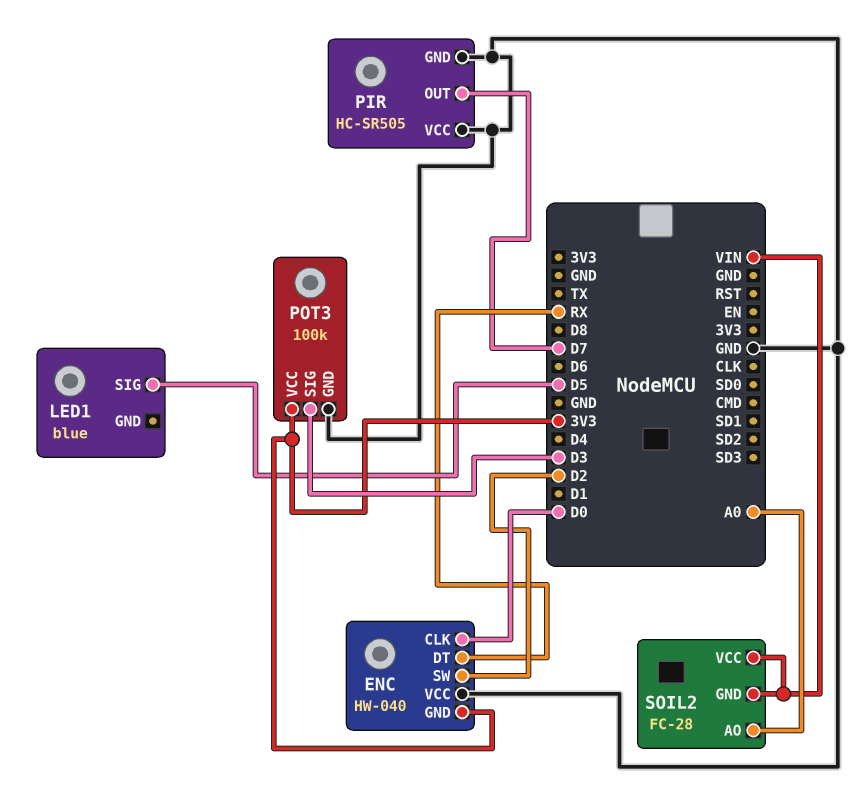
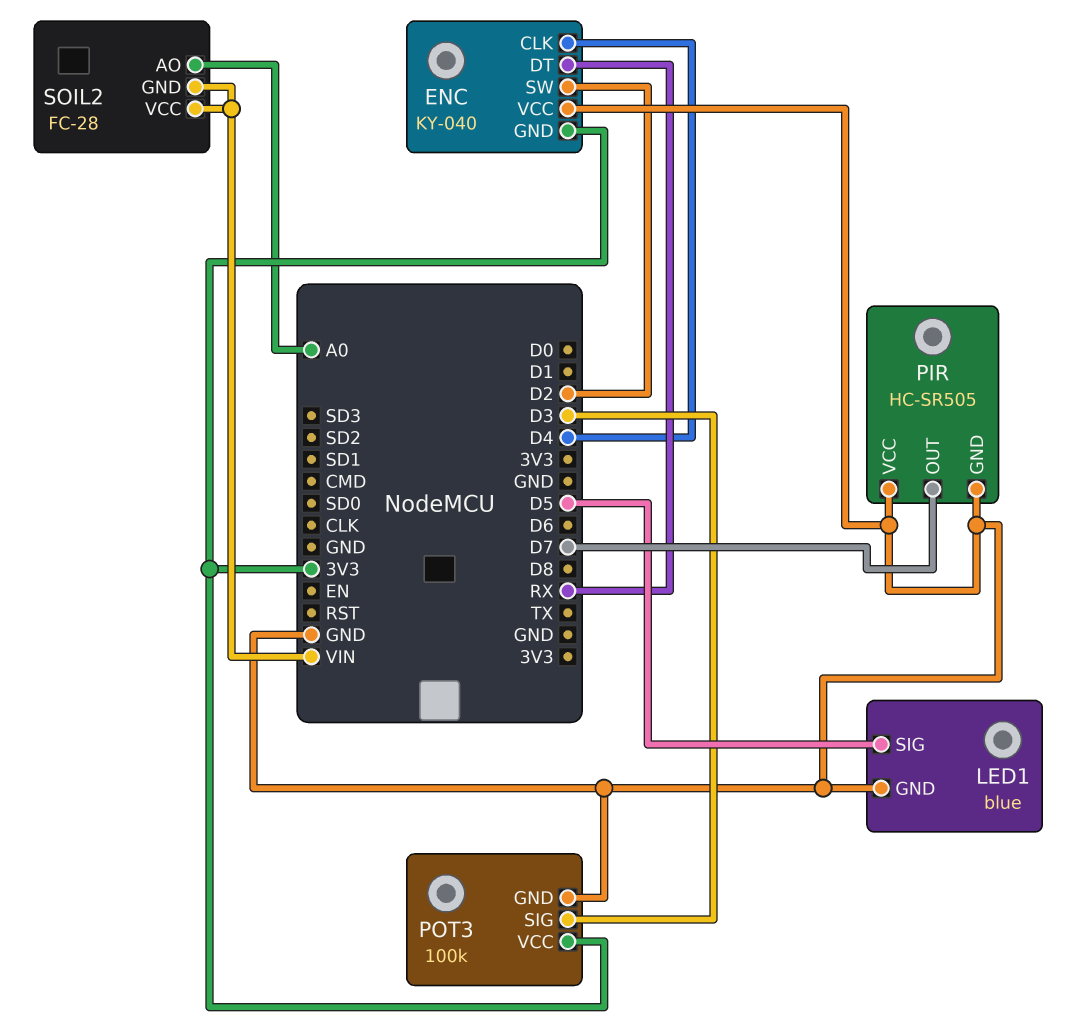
ENC: HW-040 -> KY-040
ENC pin CLK: D0 -> D4
LED1 pin GND: none -> GND

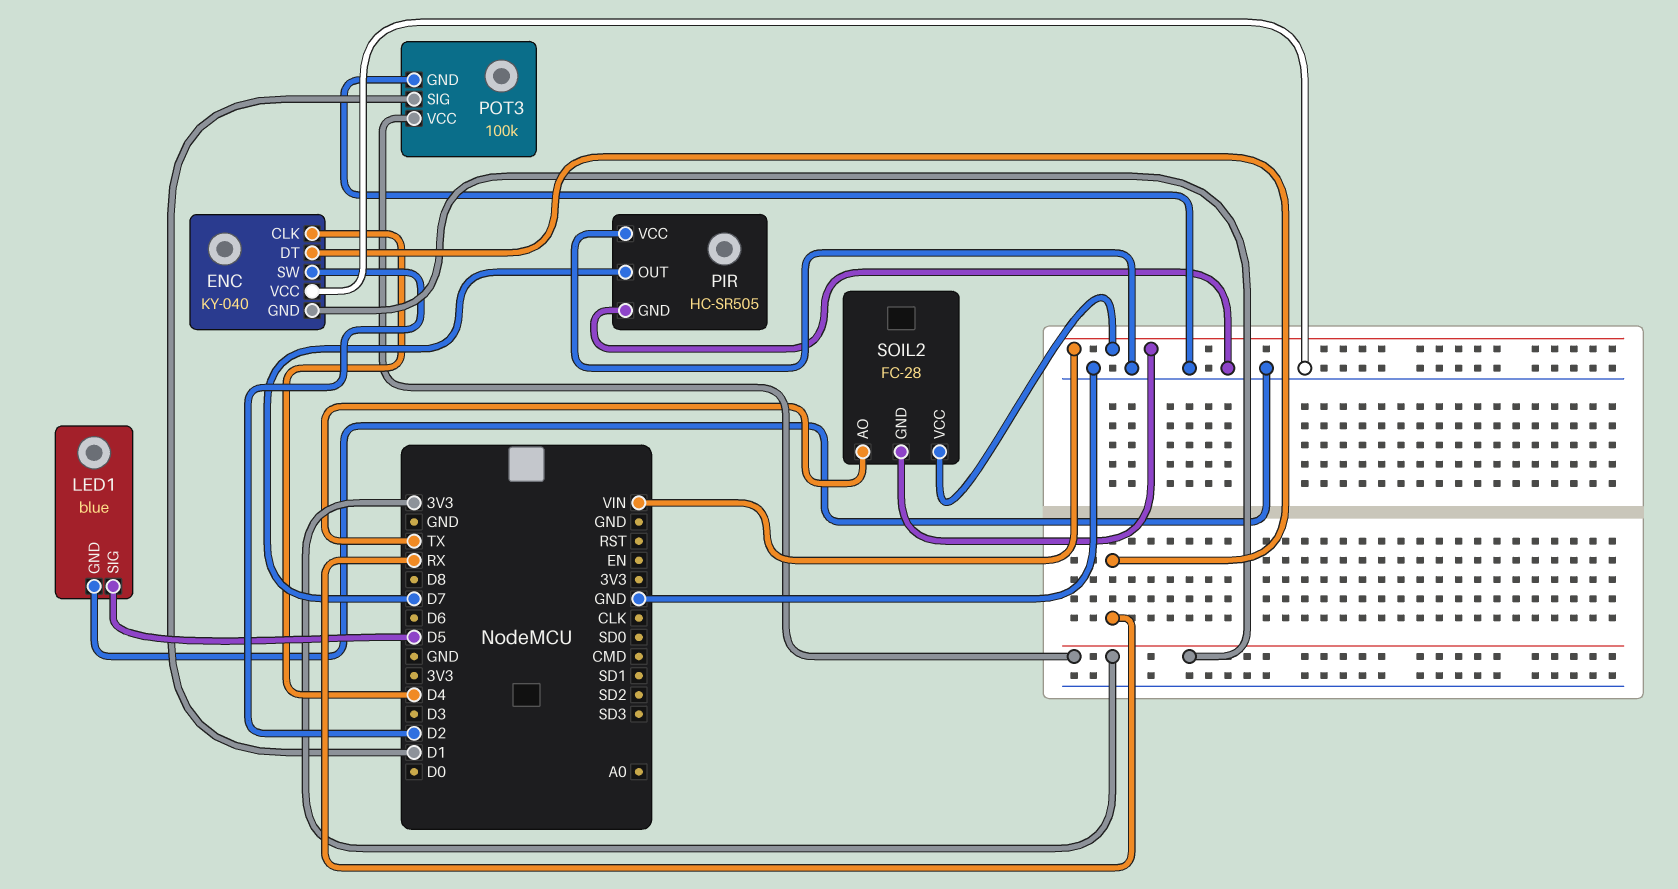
POT3 pin SIG: D3 -> D1
SOIL2 pin AO: A0 -> TX

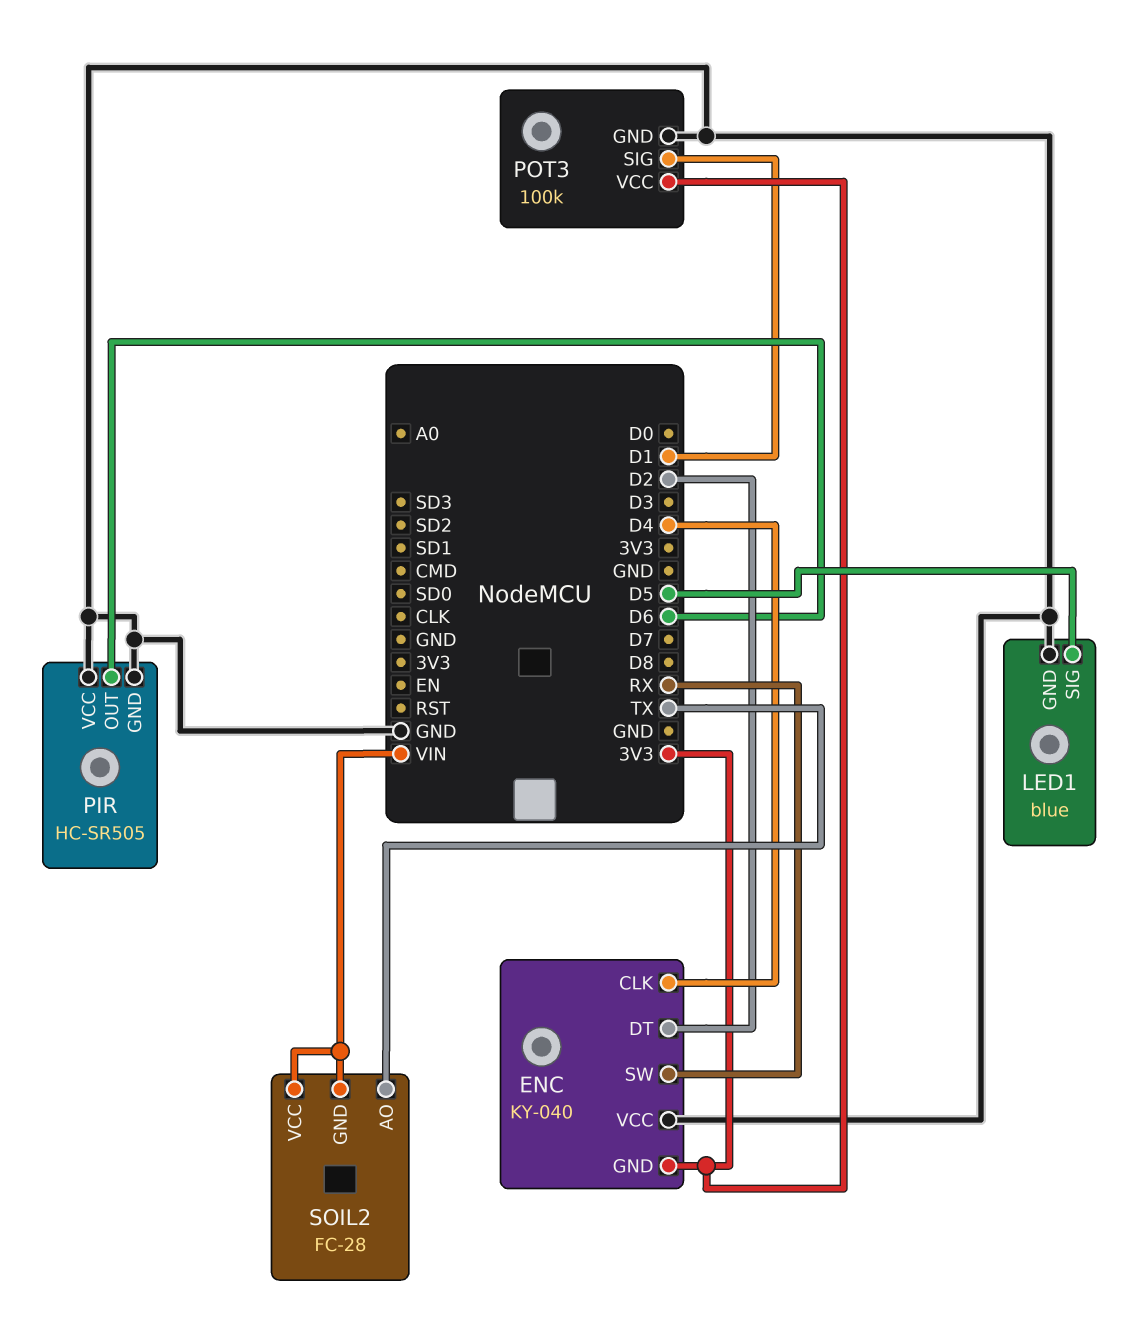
ENC pin DT: RX -> D2
ENC pin SW: D2 -> RX
PIR pin OUT: D7 -> D6

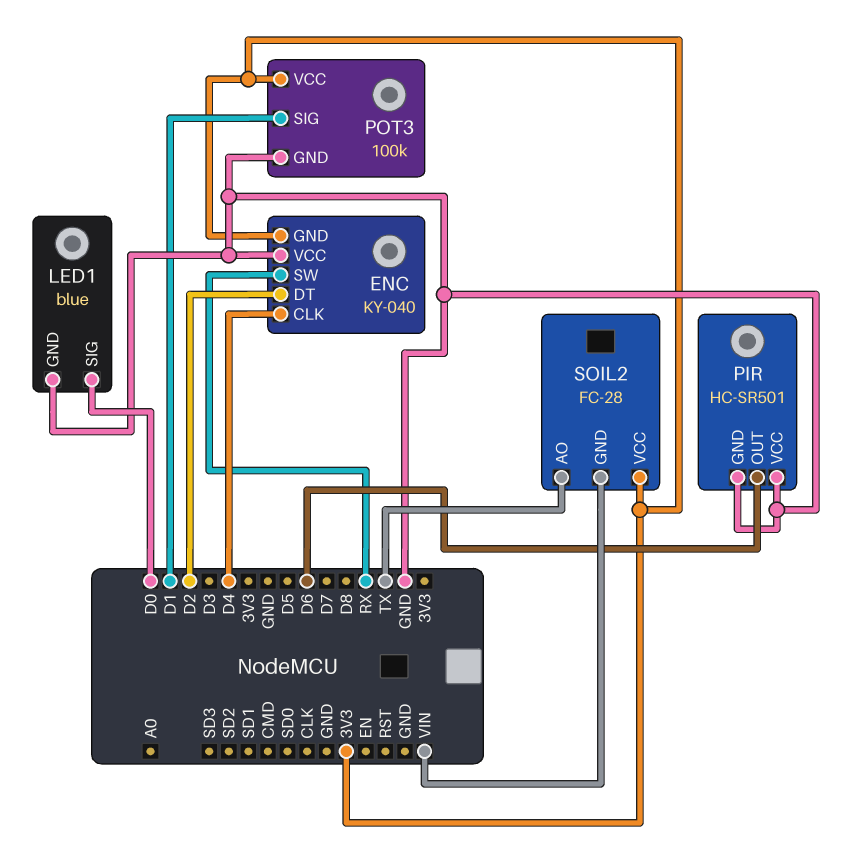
LED1 pin SIG: D5 -> D0
PIR: HC-SR505 -> HC-SR501
SOIL2 pin VCC: VIN -> 3V3

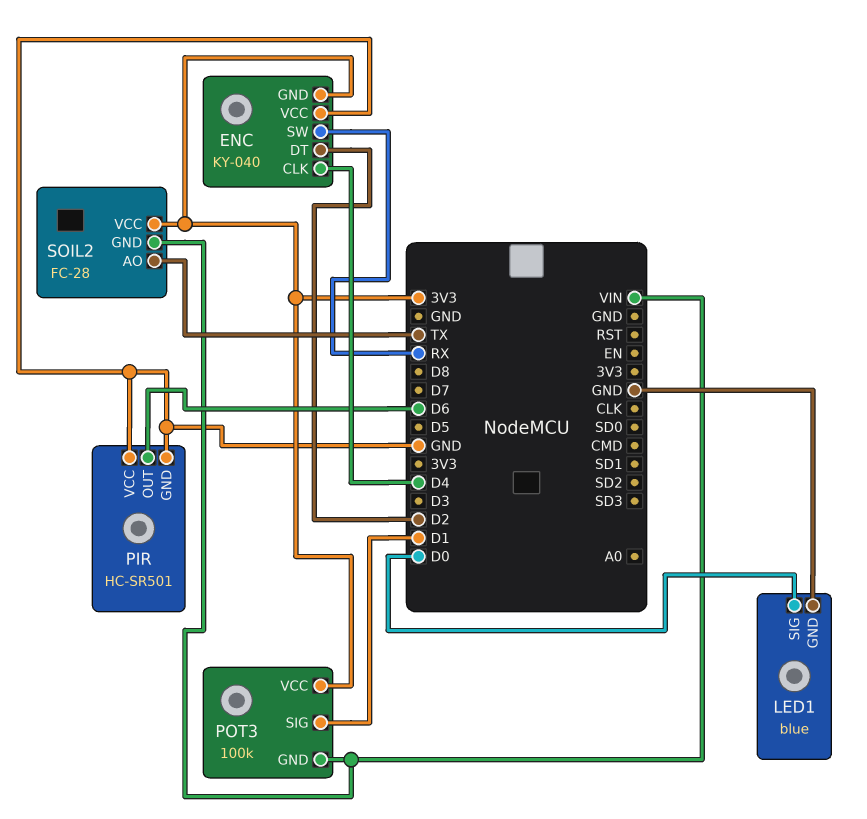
POT3 pin GND: GND -> VIN

